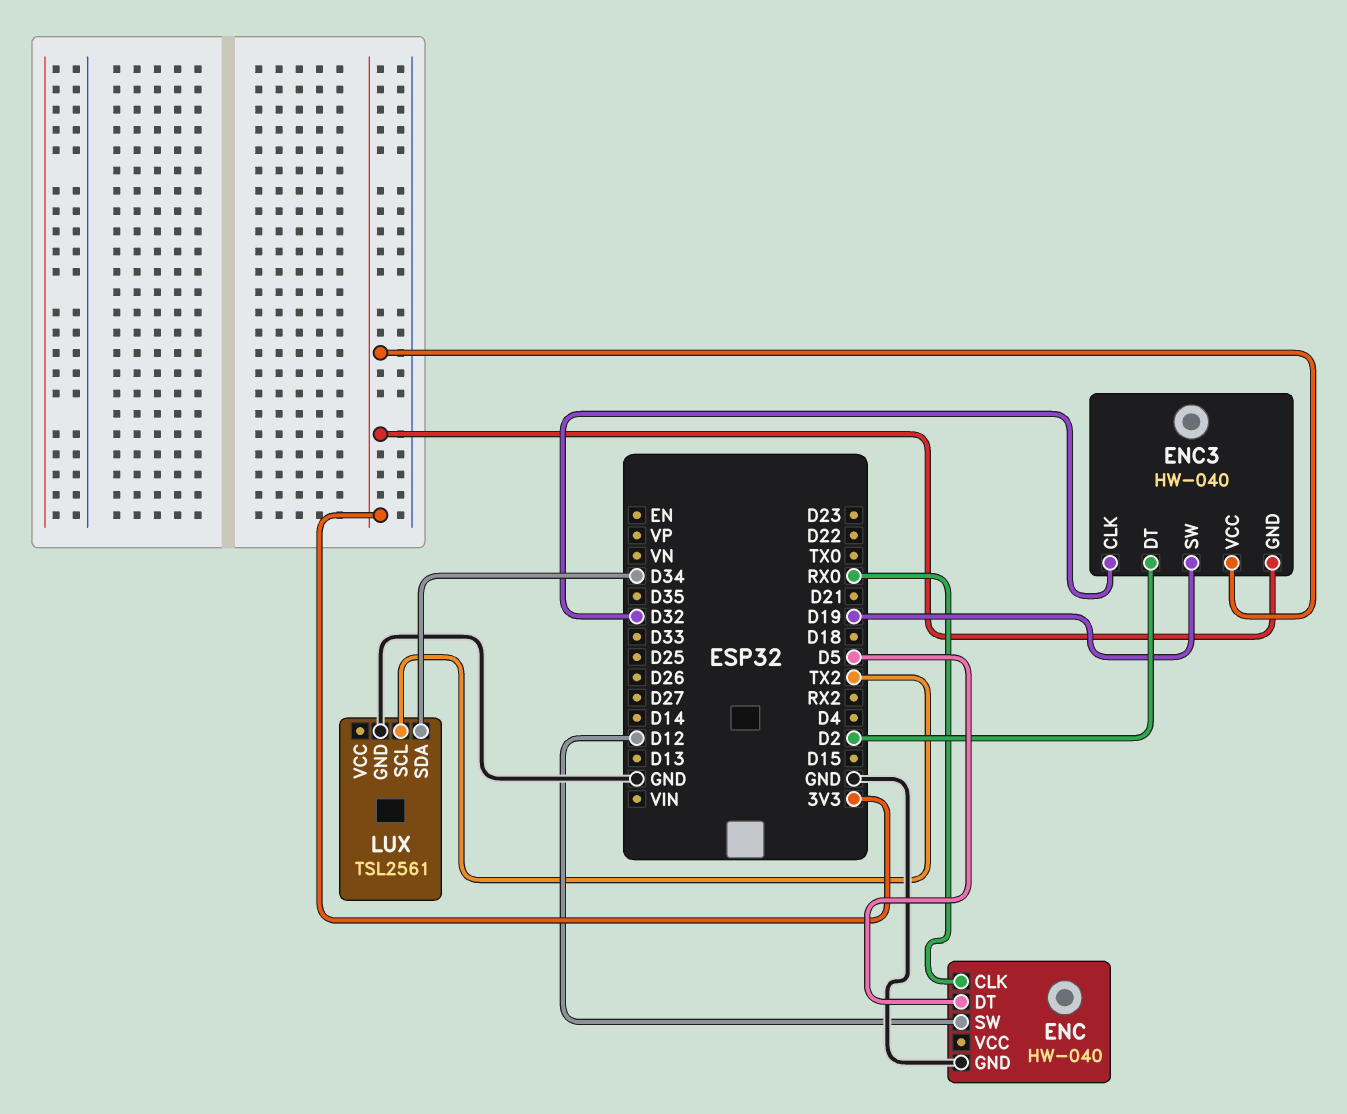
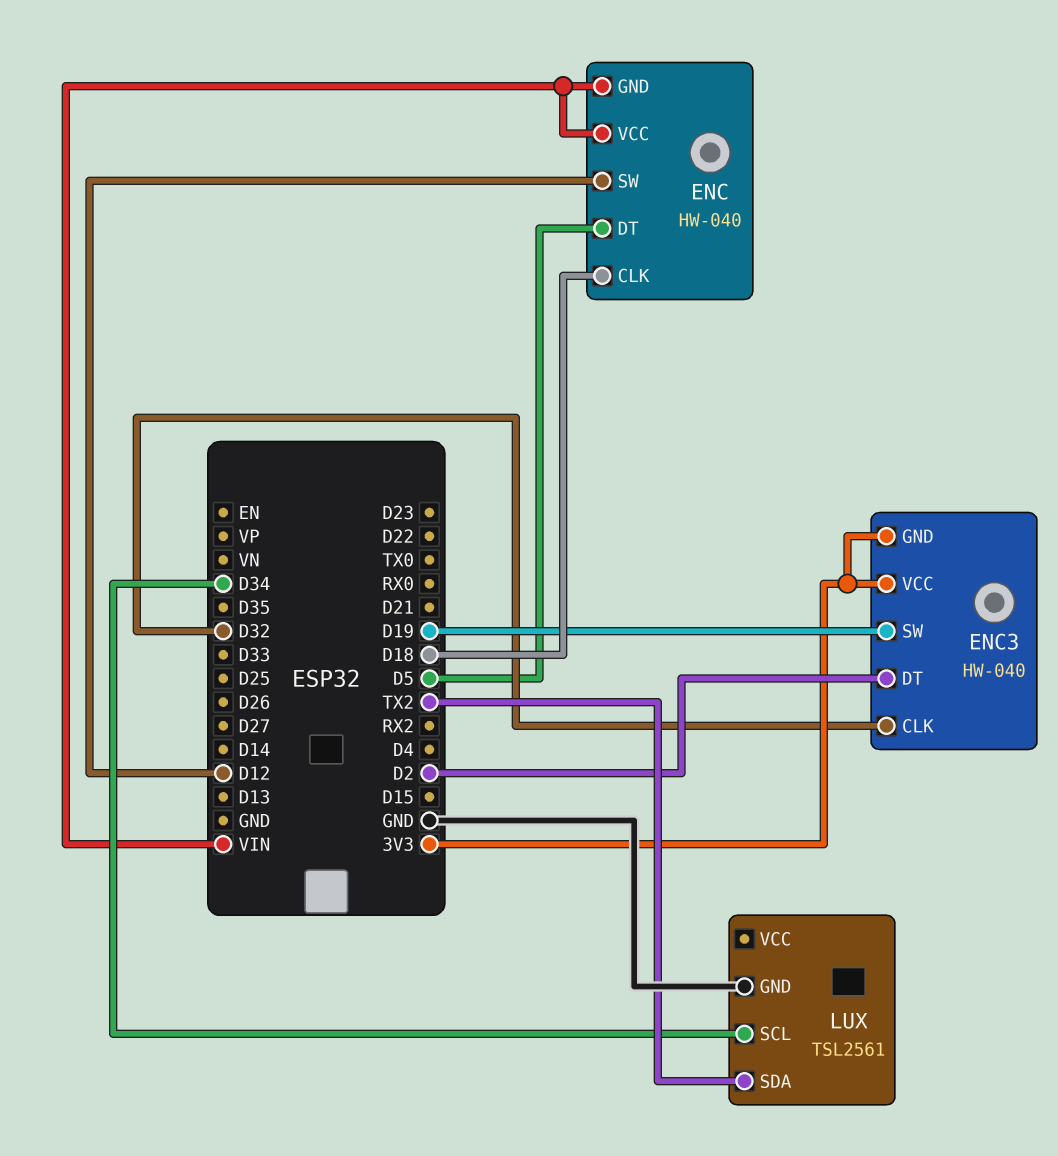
ENC pin CLK: RX0 -> D18
ENC pin GND: GND -> VIN
ENC pin VCC: none -> VIN
LUX pin SCL: TX2 -> D34
LUX pin SDA: D34 -> TX2

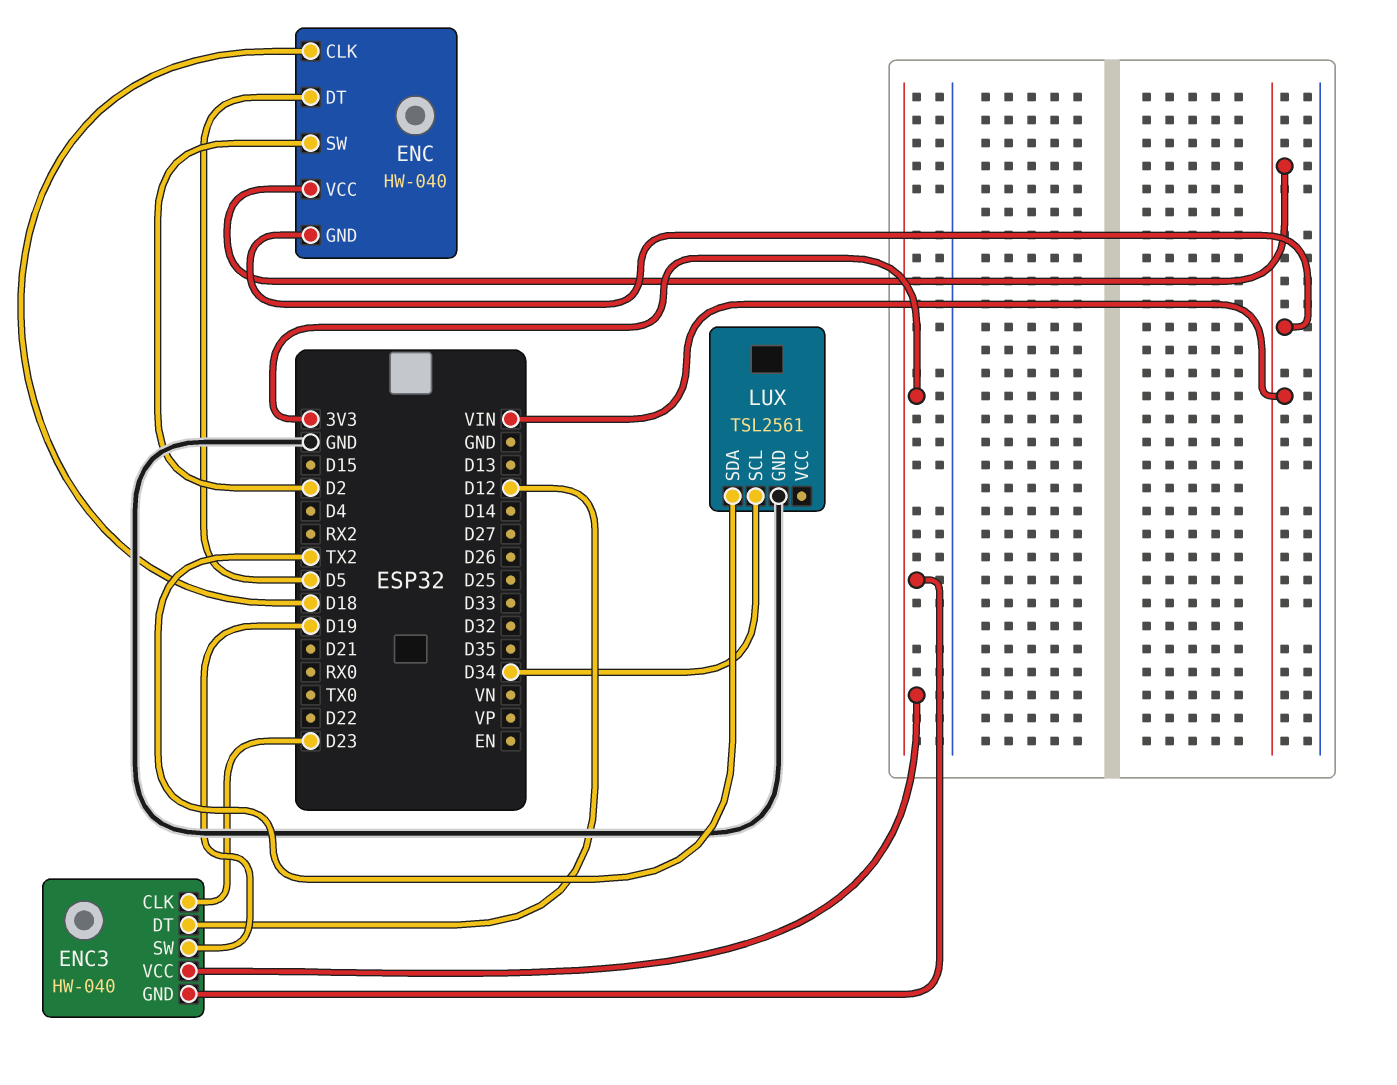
ENC pin SW: D12 -> D2
ENC3 pin CLK: D32 -> D23
ENC3 pin DT: D2 -> D12

